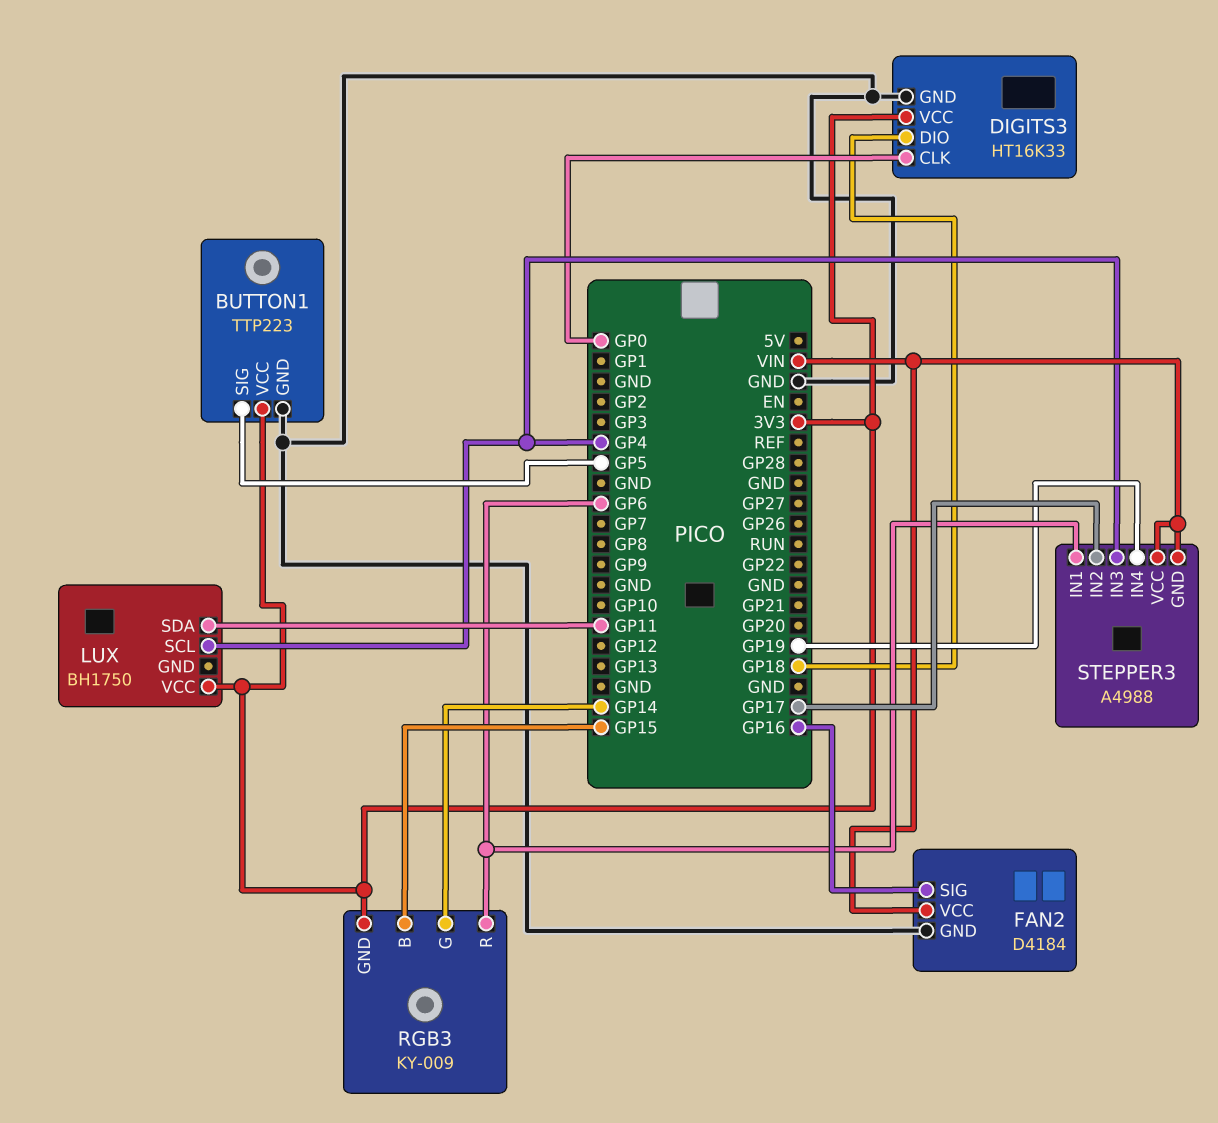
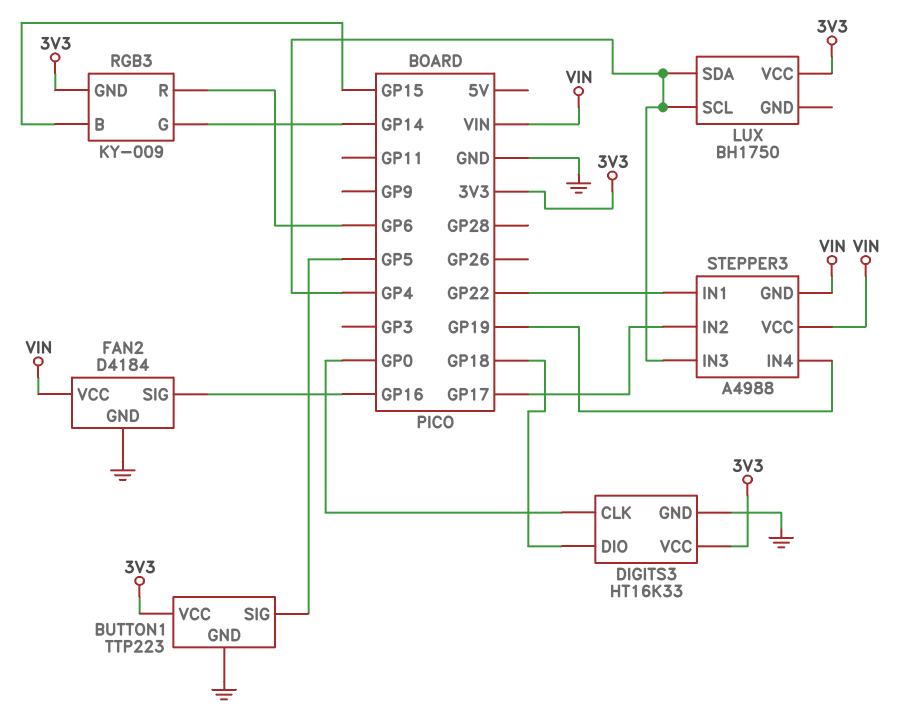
LUX pin SDA: GP11 -> GP4
STEPPER3 pin IN1: GP6 -> GP22

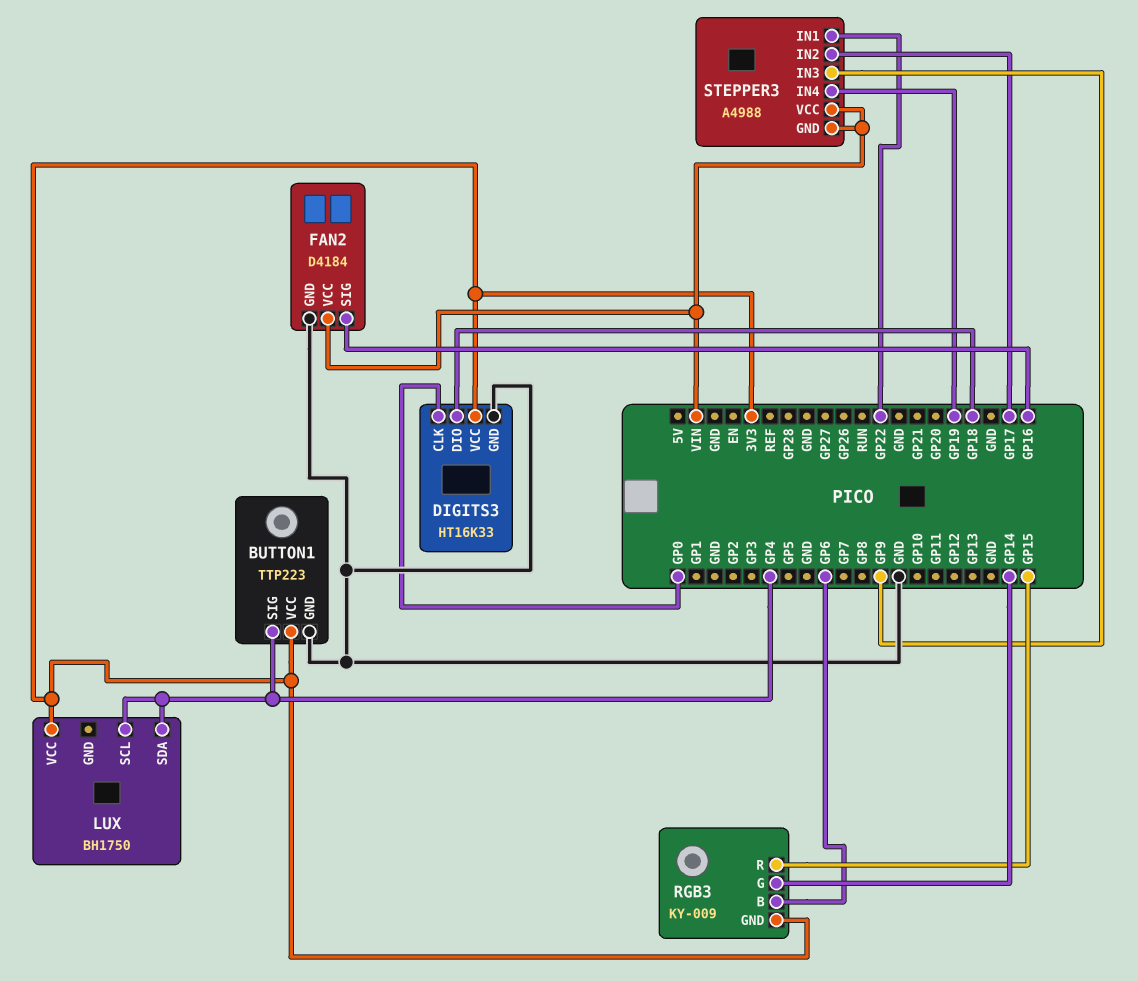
BUTTON1 pin SIG: GP5 -> GP4
RGB3 pin B: GP15 -> GP6
RGB3 pin R: GP6 -> GP15
STEPPER3 pin IN3: GP4 -> GP9

